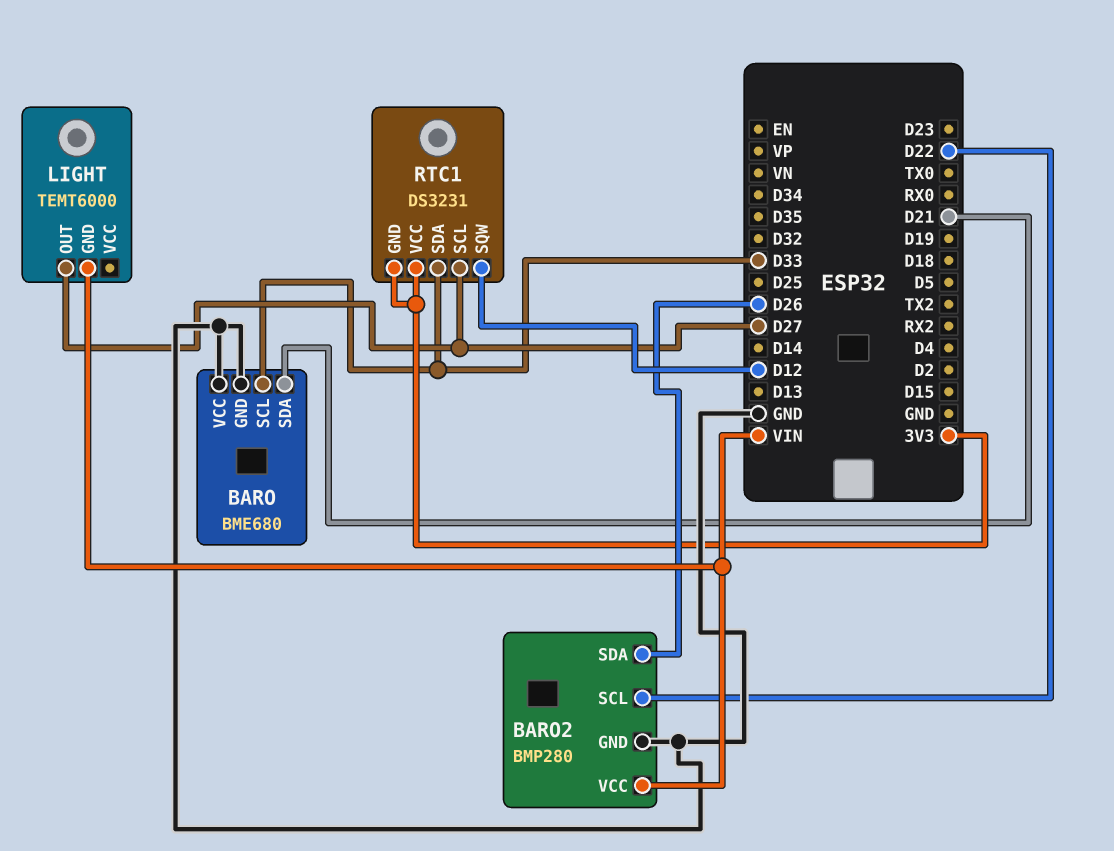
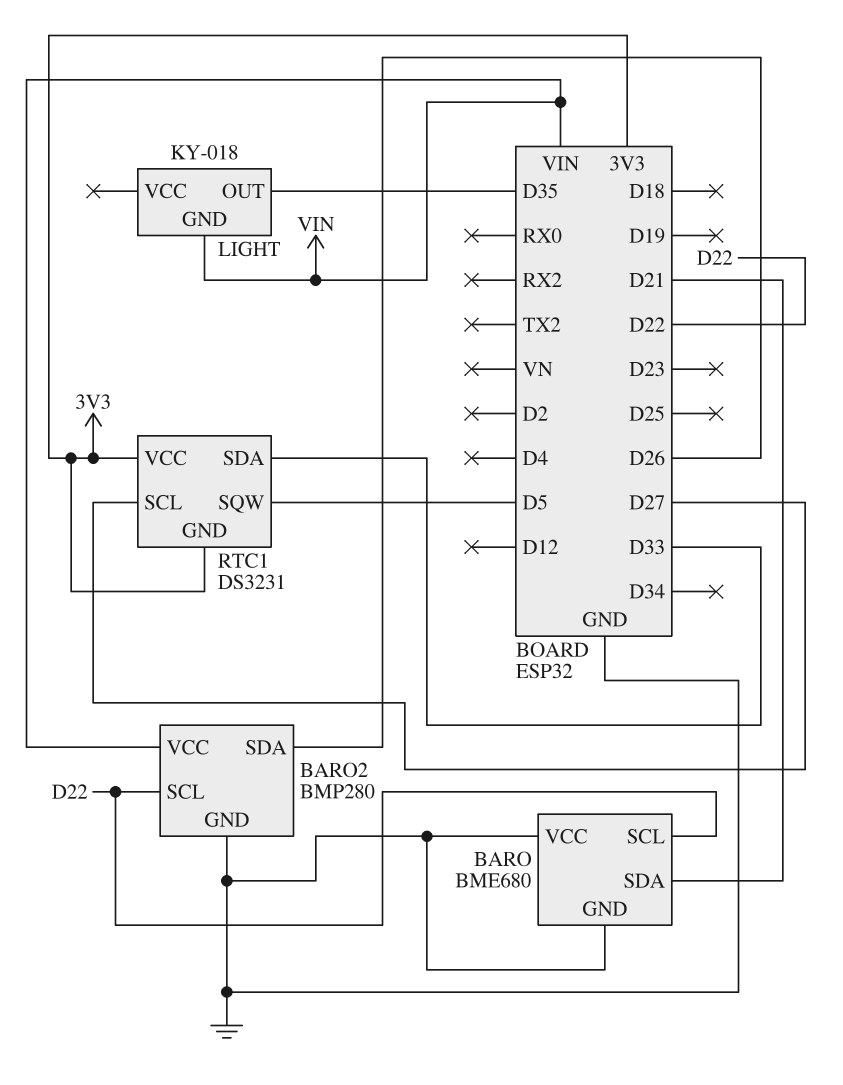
BARO pin SCL: D33 -> D22
LIGHT: TEMT6000 -> KY-018
LIGHT pin OUT: D27 -> D35
RTC1 pin SQW: D12 -> D5

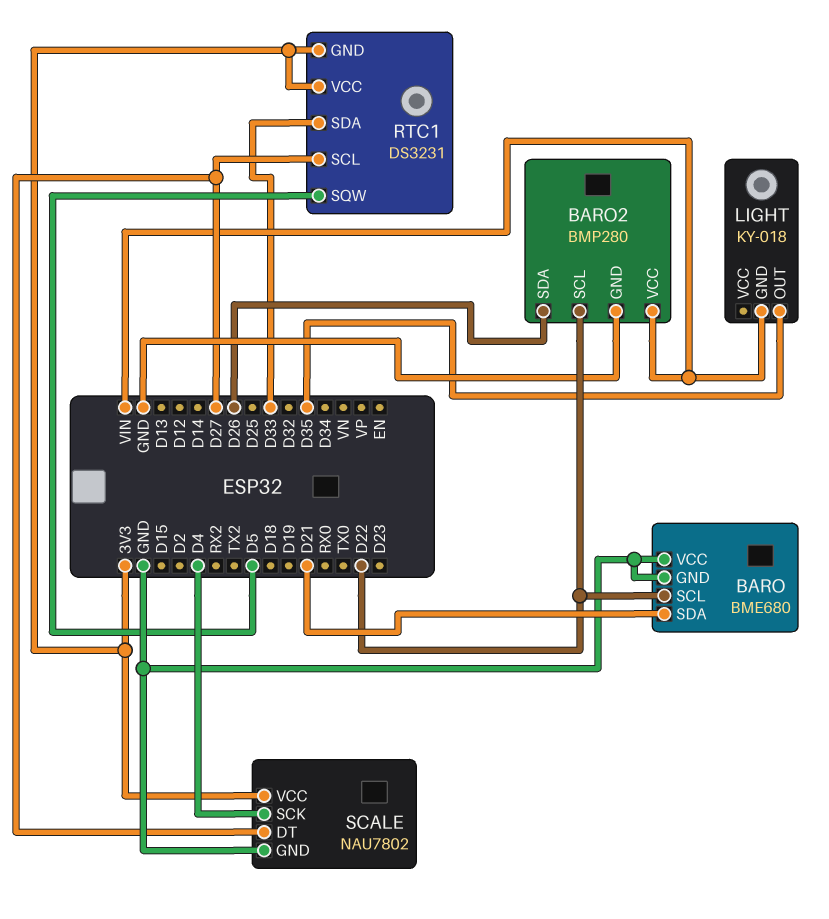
SCALE: none -> NAU7802
SCALE pin DT: none -> D27
SCALE pin GND: none -> GND
SCALE pin SCK: none -> D4
SCALE pin VCC: none -> 3V3

